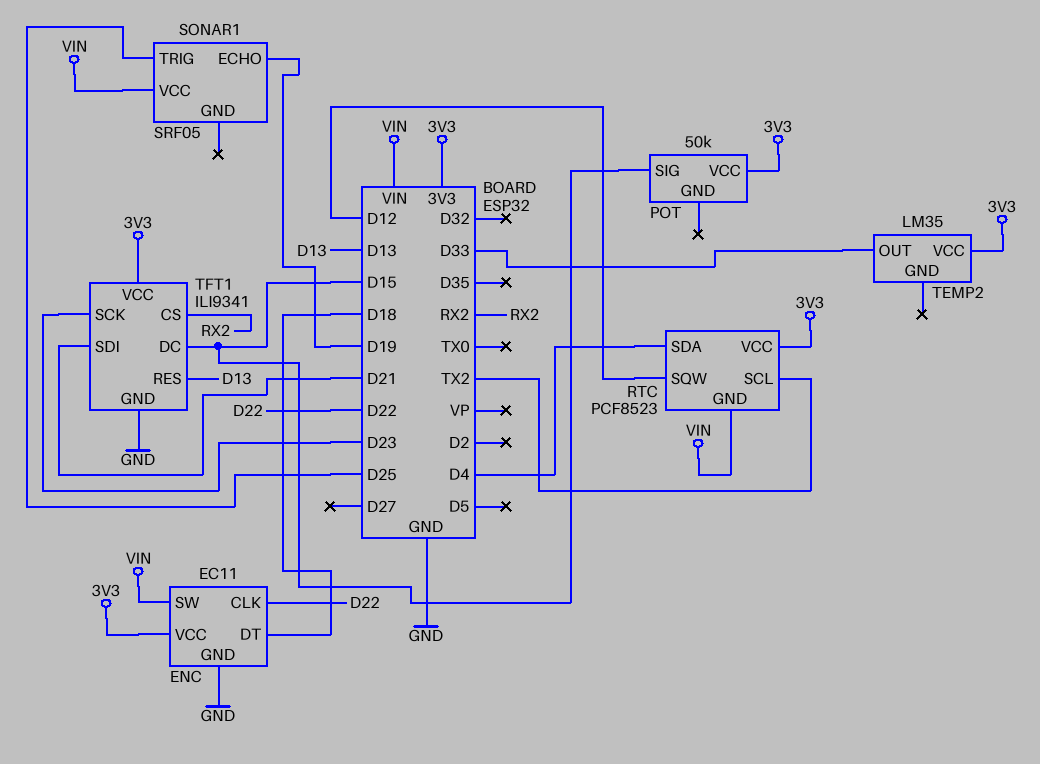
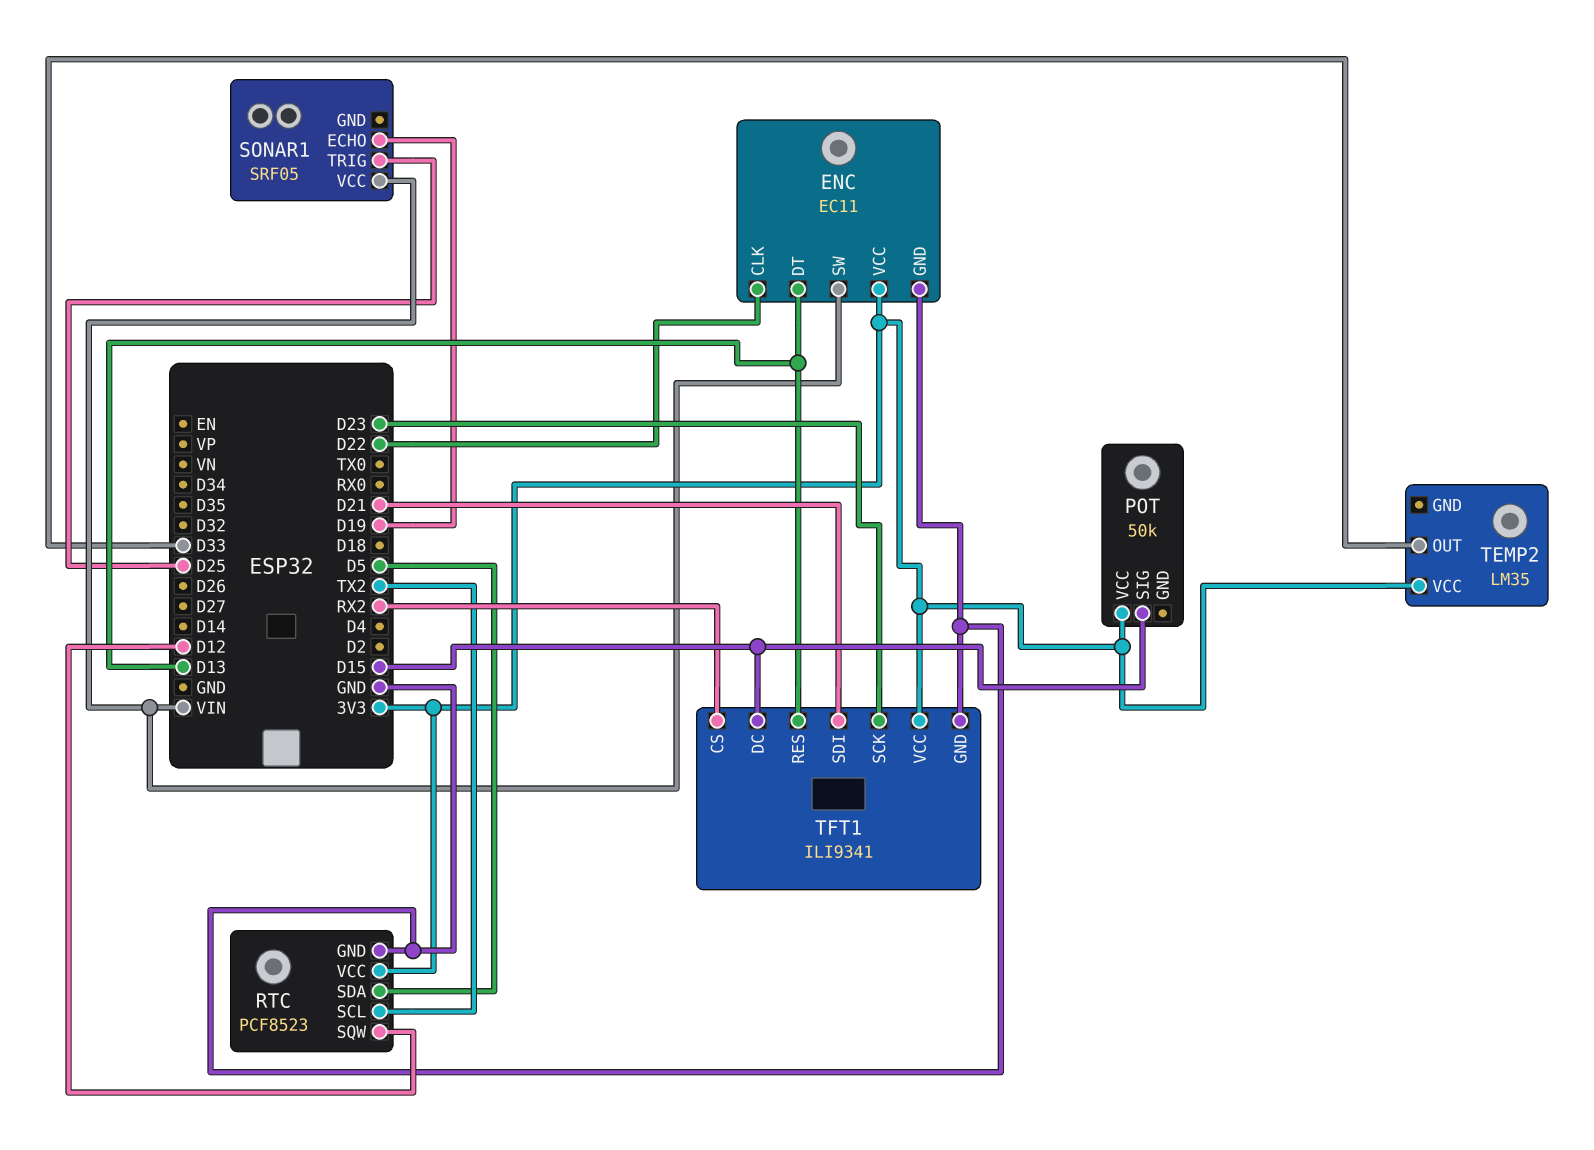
ENC pin DT: D18 -> D13
RTC pin GND: VIN -> GND
RTC pin SDA: D4 -> D5

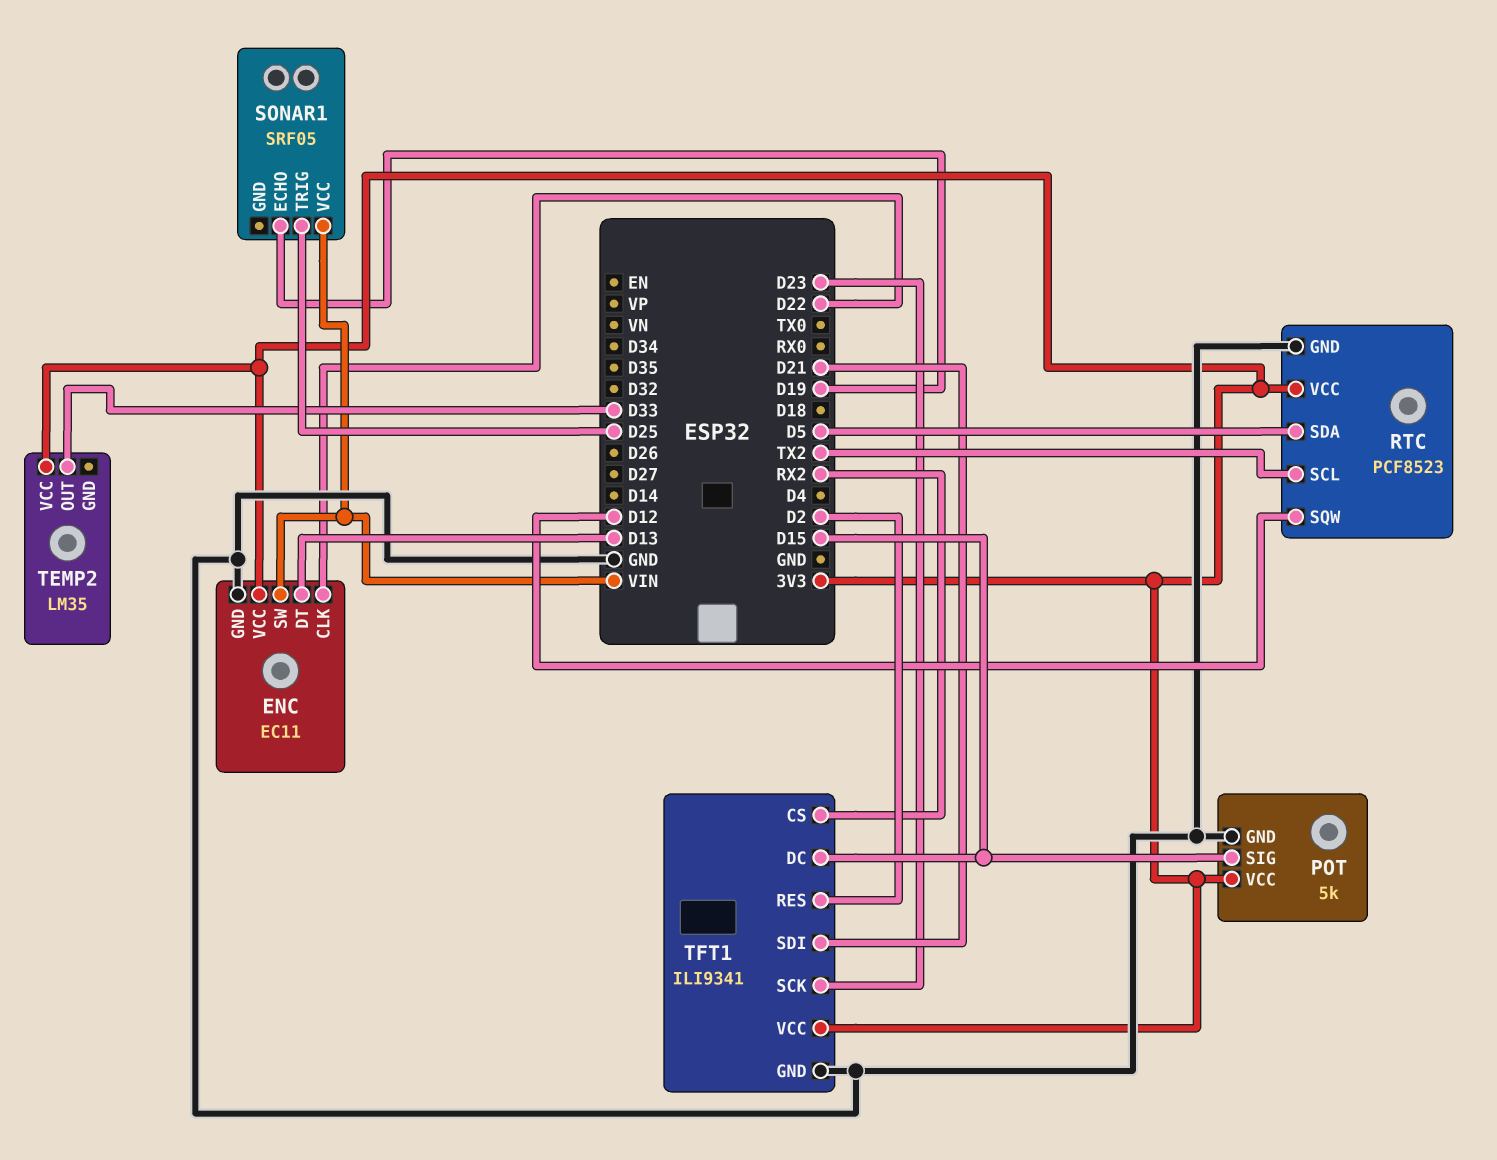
POT: 50k -> 5k
POT pin GND: none -> GND
TFT1 pin RES: D13 -> D2

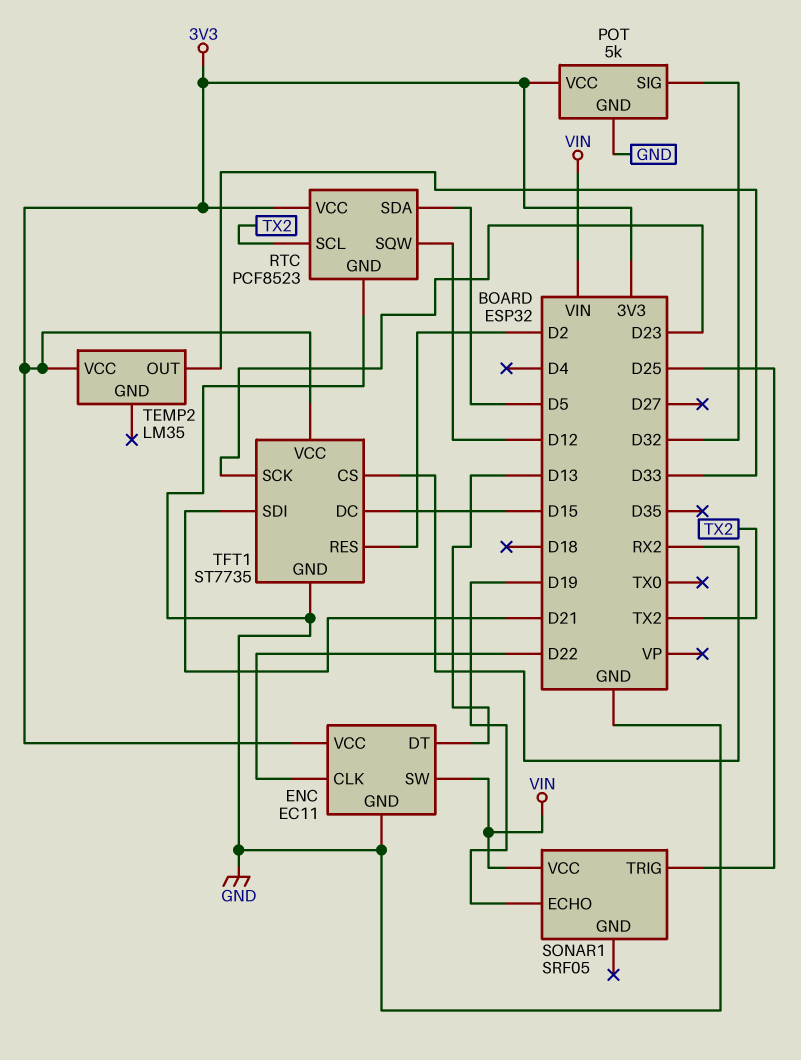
POT pin SIG: D15 -> D32
TFT1: ILI9341 -> ST7735

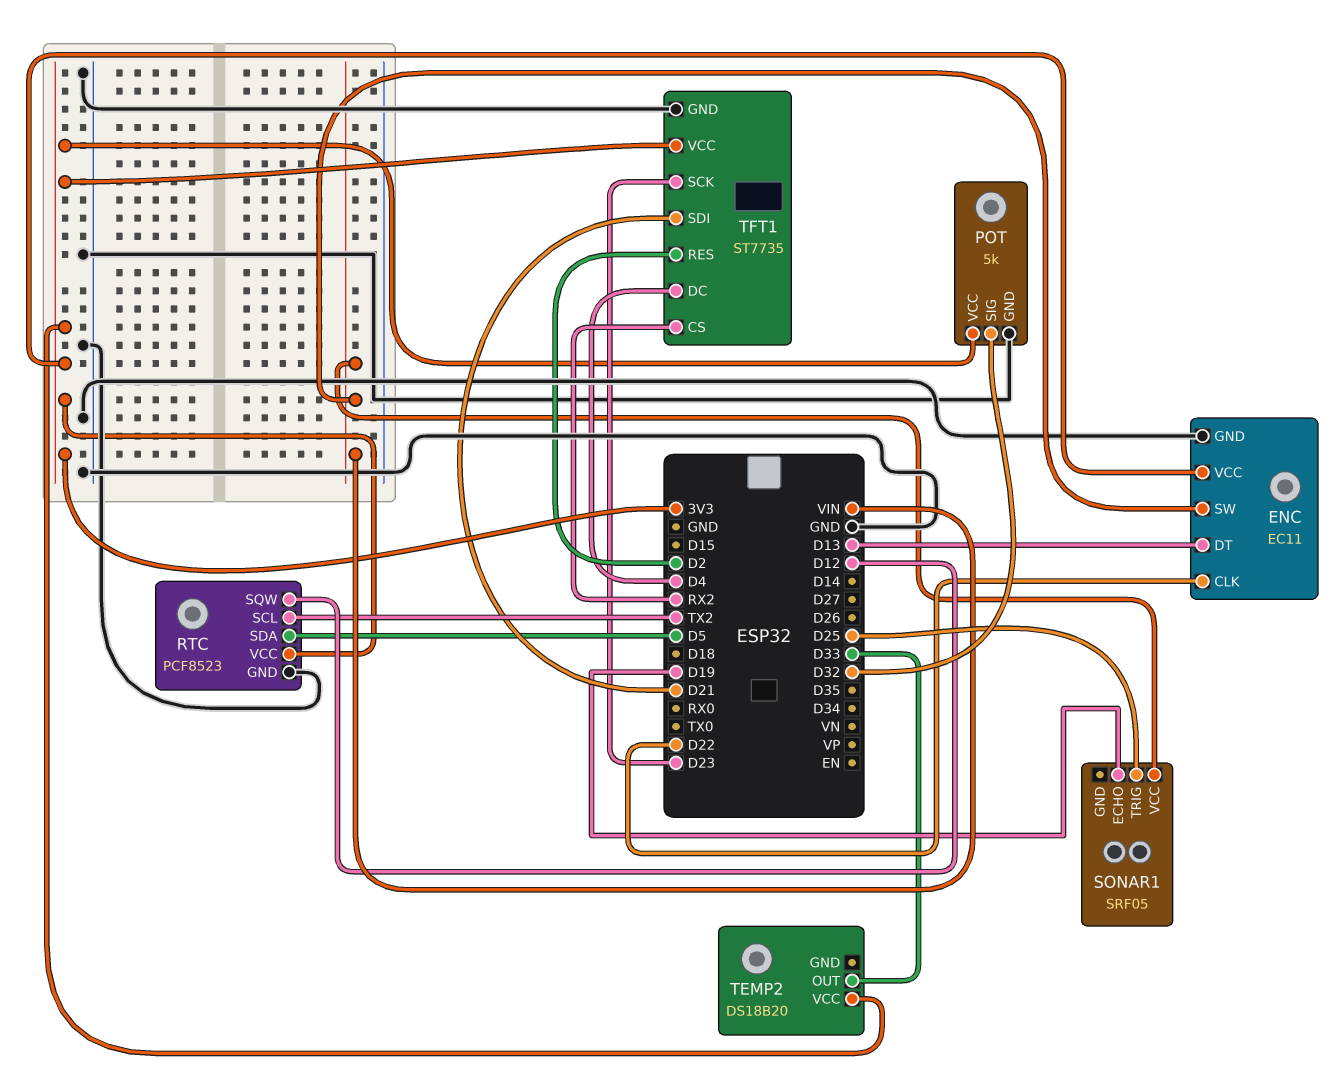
TEMP2: LM35 -> DS18B20
TFT1 pin DC: D15 -> D4

